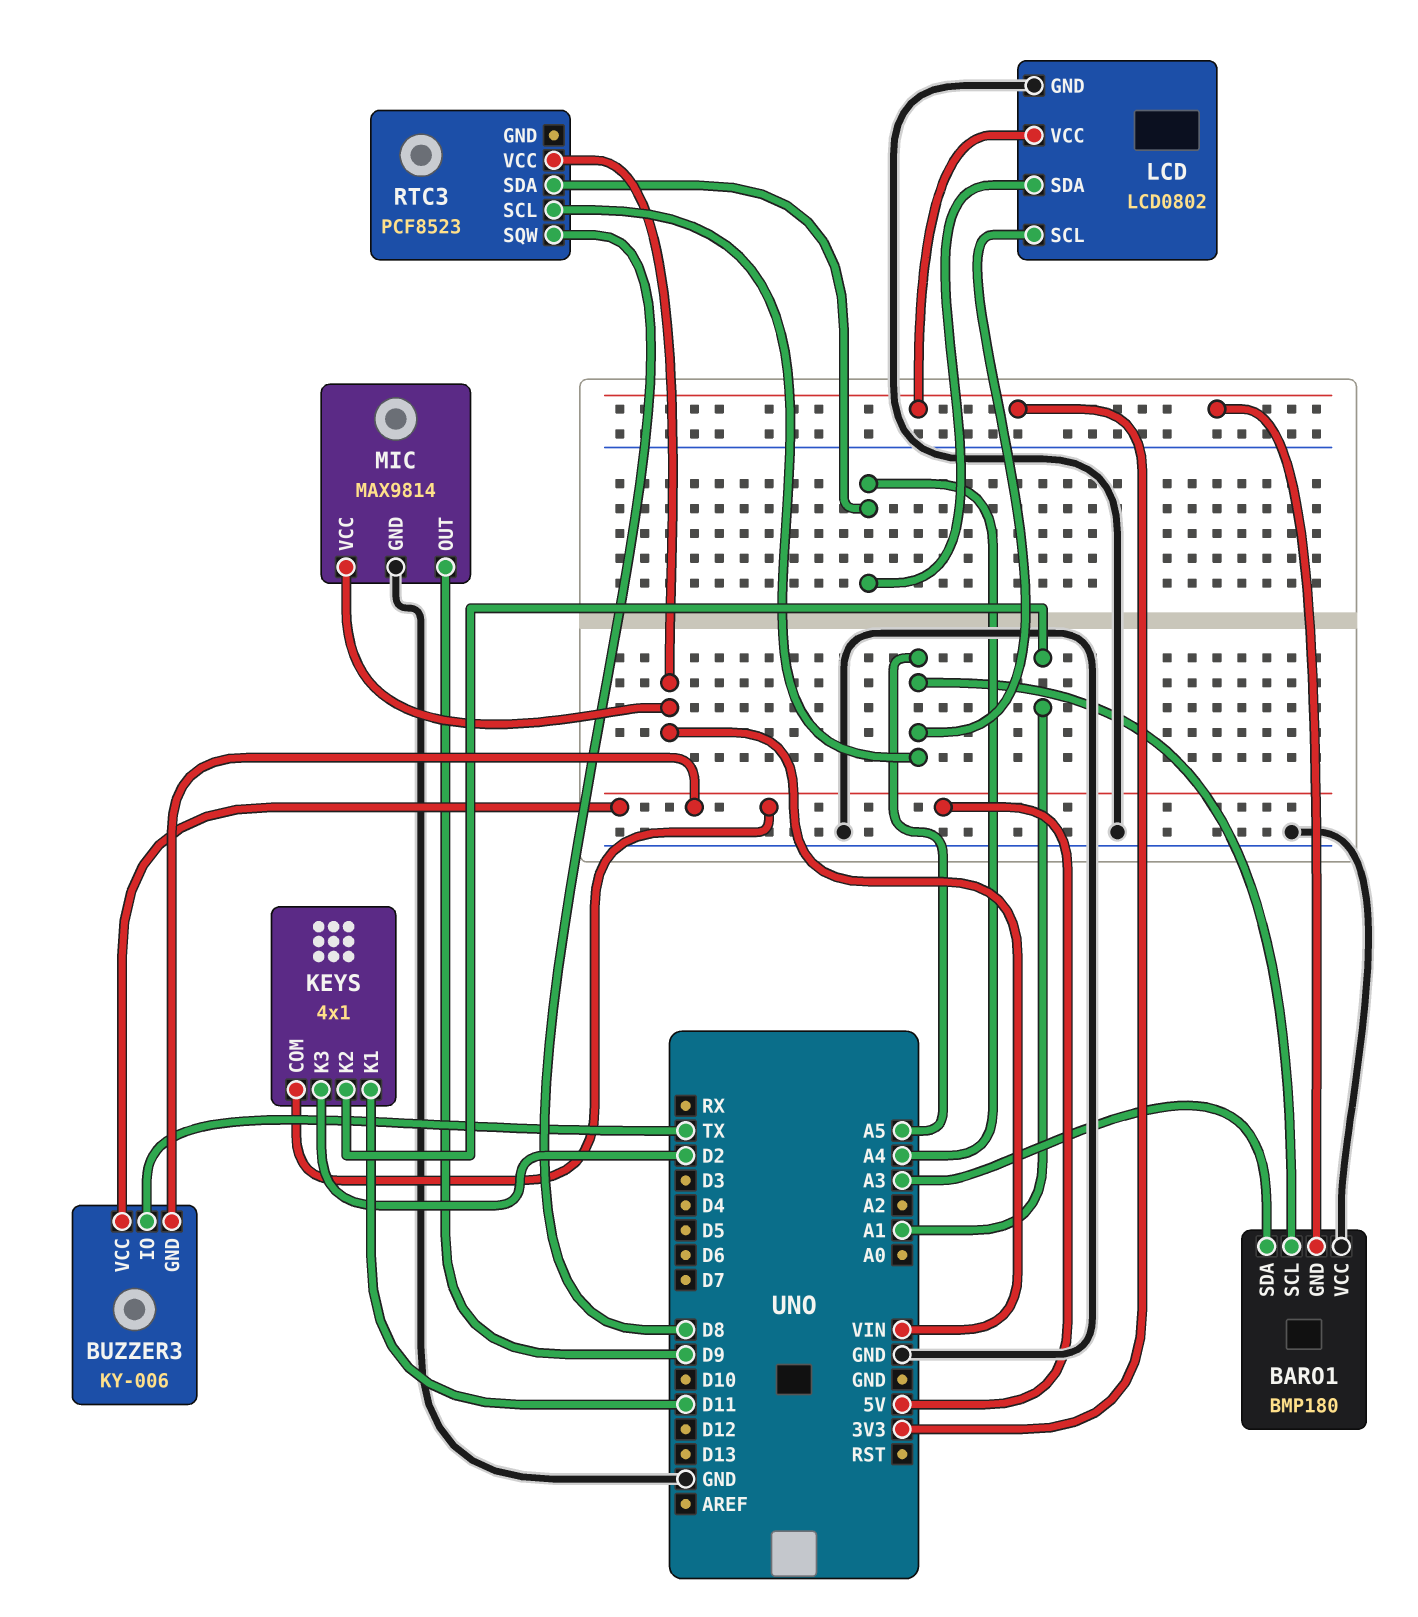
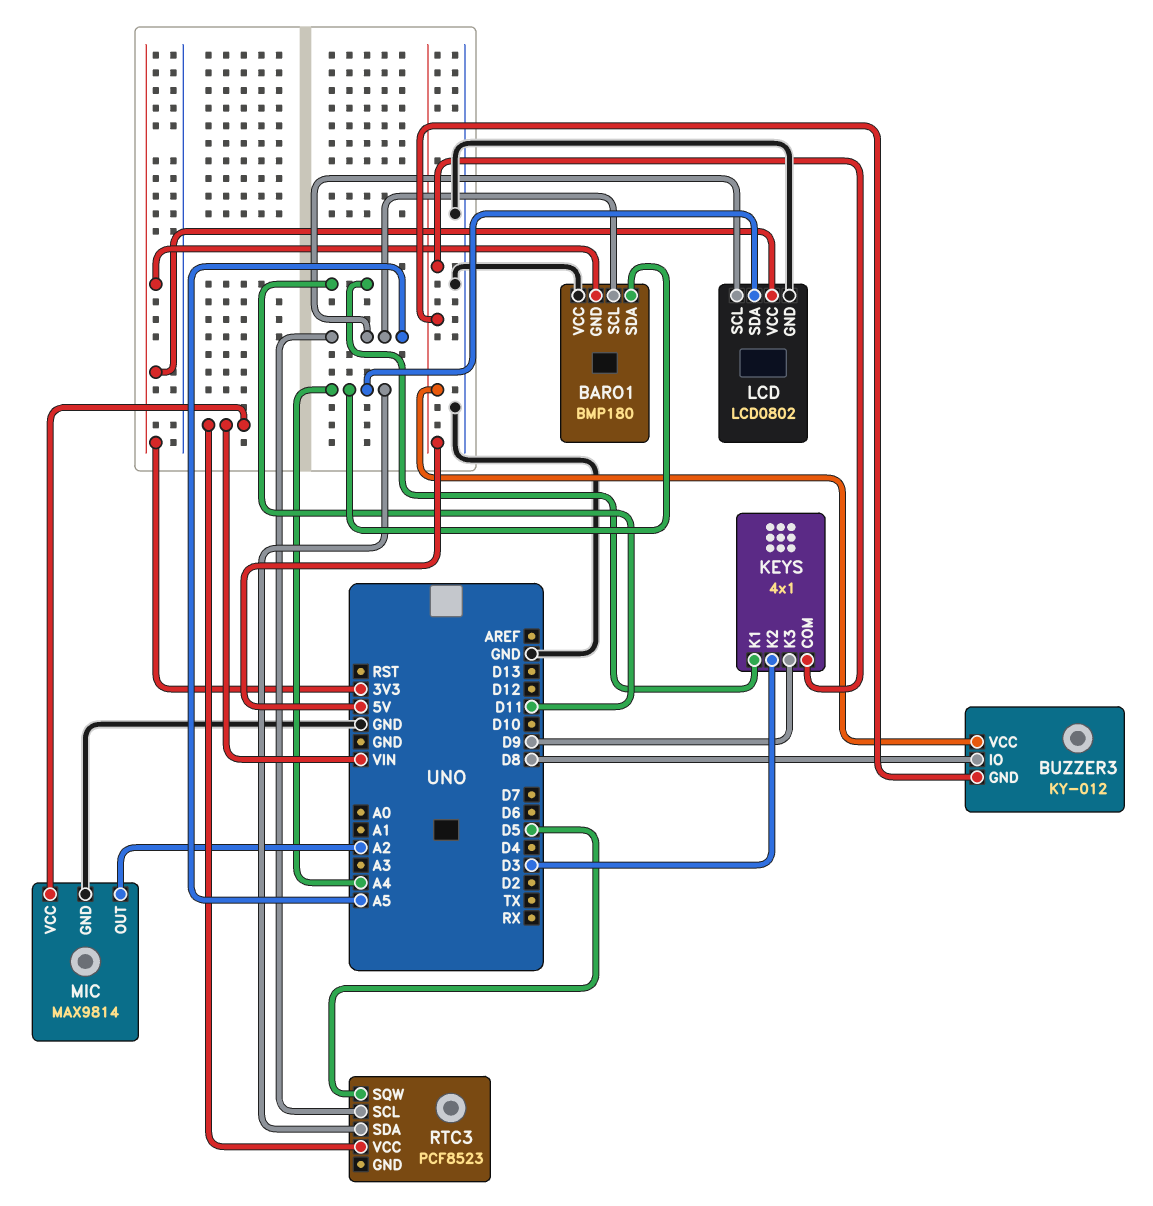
BARO1 pin SDA: A3 -> A4
BUZZER3: KY-006 -> KY-012
BUZZER3 pin IO: TX -> D8
KEYS pin K2: A1 -> D3
KEYS pin K3: D2 -> D9
MIC pin OUT: D9 -> A2
RTC3 pin SQW: D8 -> D5

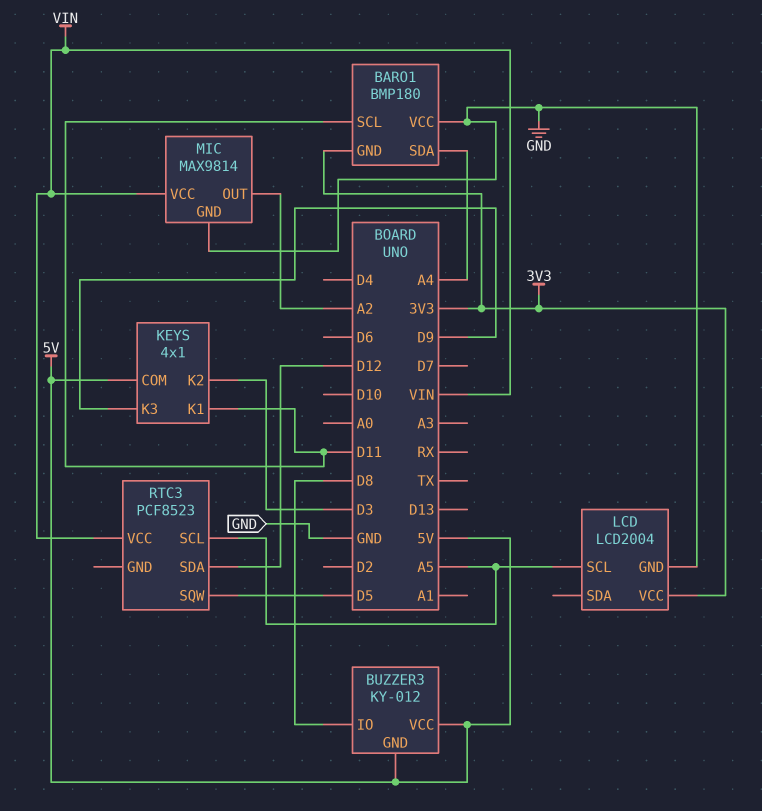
BARO1 pin SCL: A5 -> D11
LCD: LCD0802 -> LCD2004
LCD pin SDA: A4 -> none
RTC3 pin SDA: A4 -> D12

